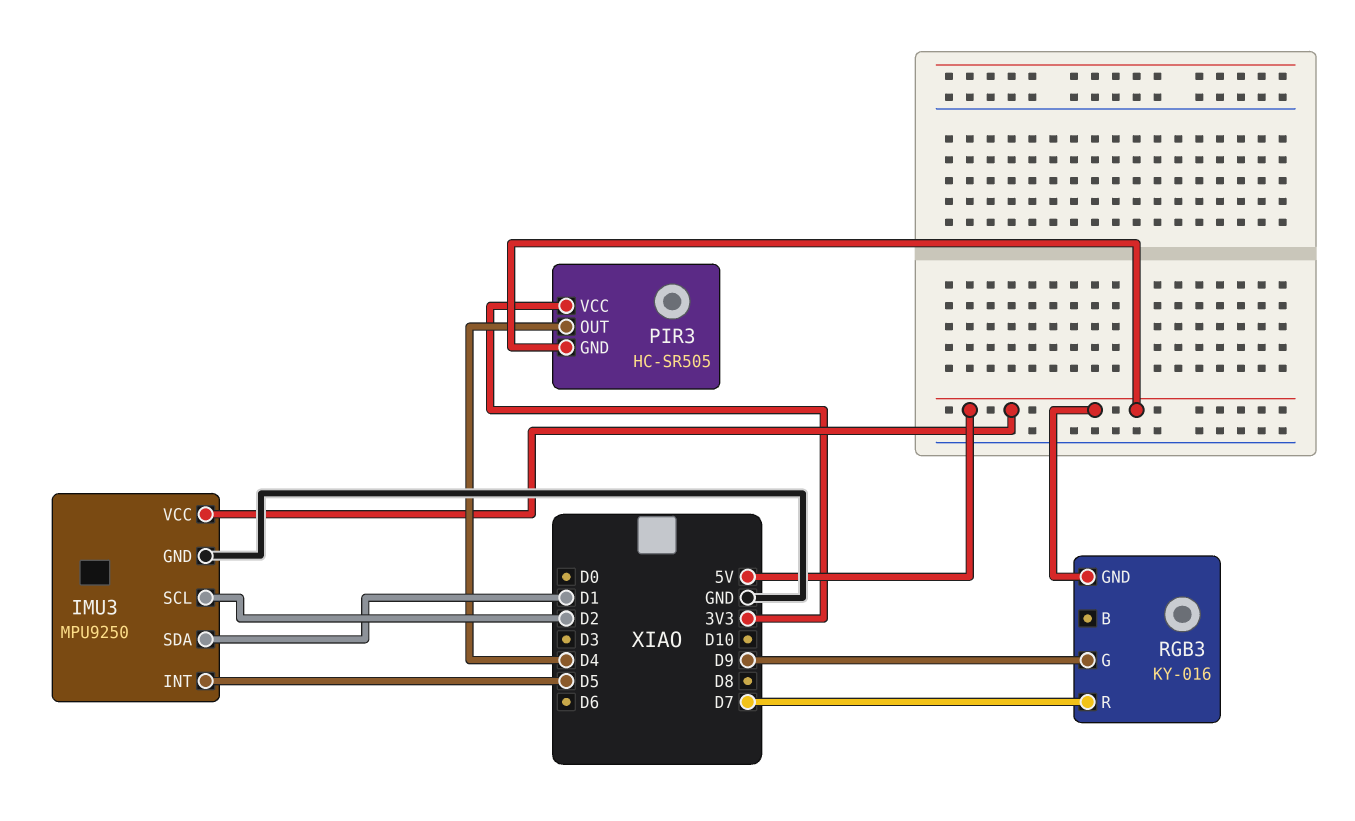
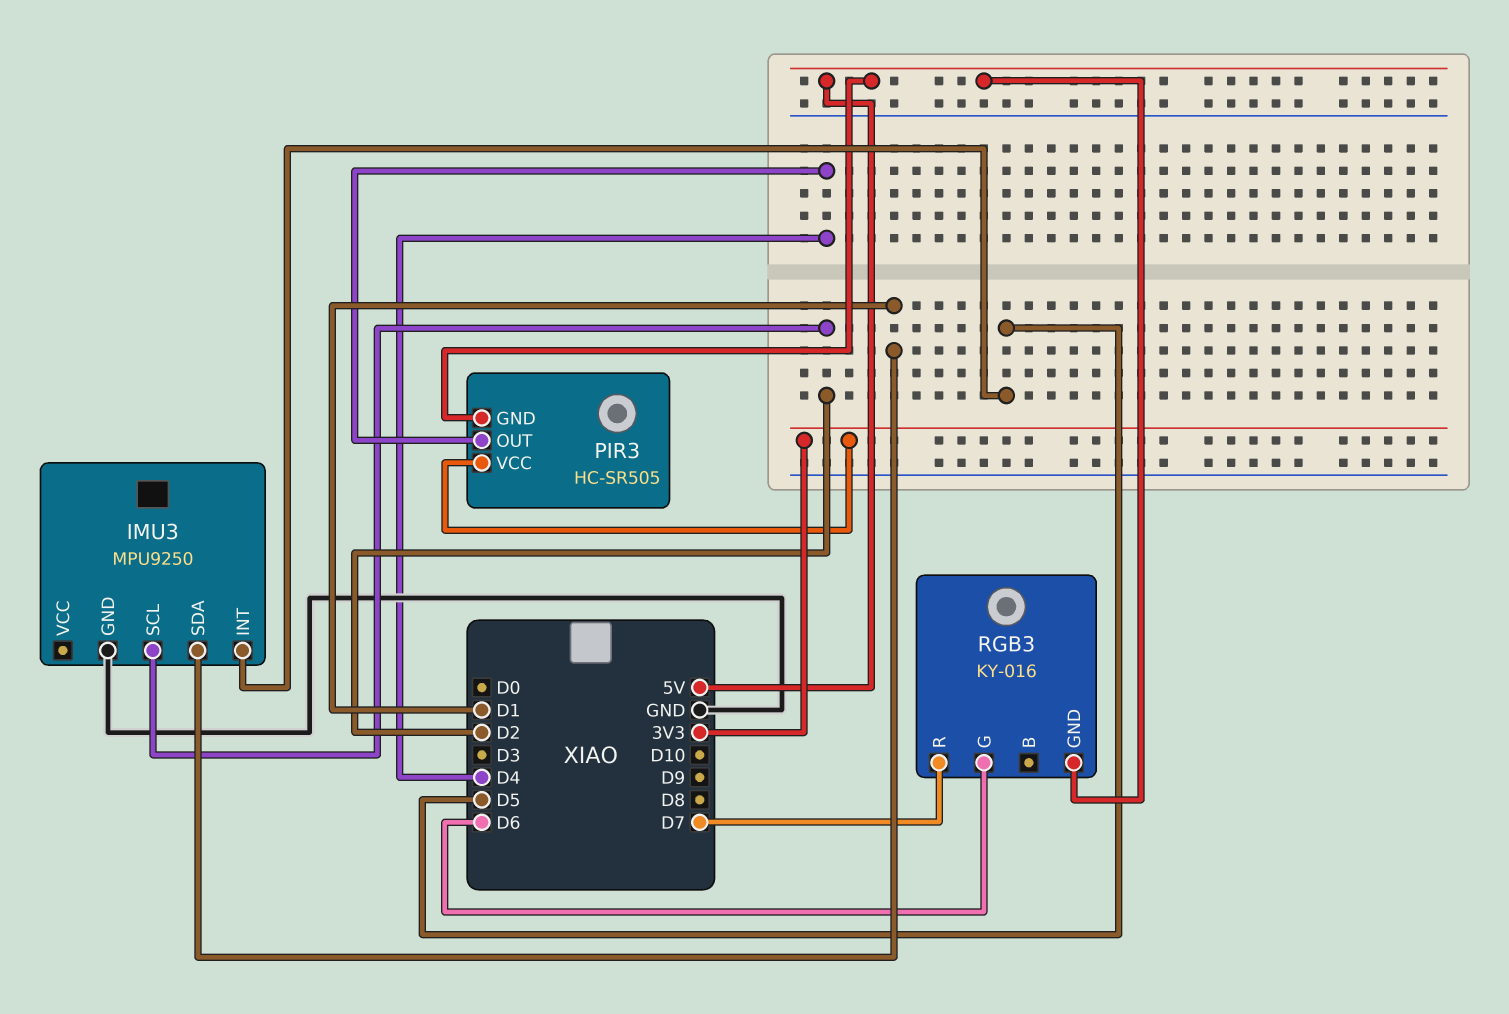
IMU3 pin VCC: 5V -> none
RGB3 pin G: D9 -> D6

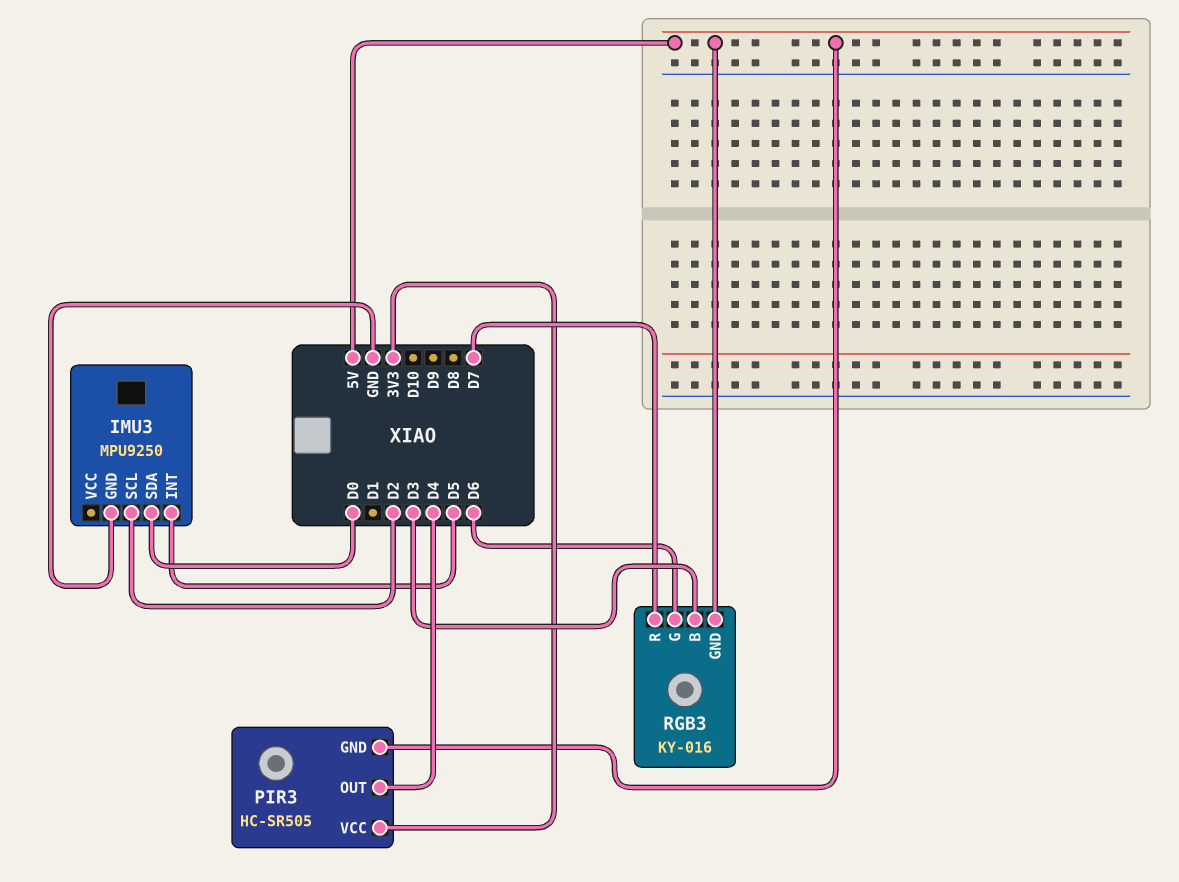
IMU3 pin SDA: D1 -> D0
RGB3 pin B: none -> D3

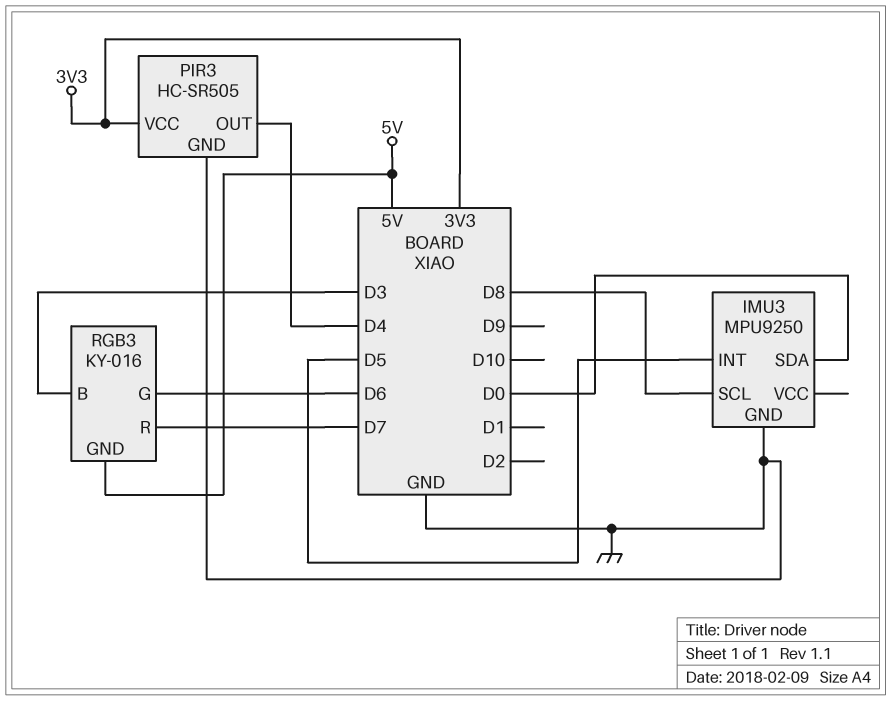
IMU3 pin SCL: D2 -> D8
PIR3 pin GND: 5V -> GND

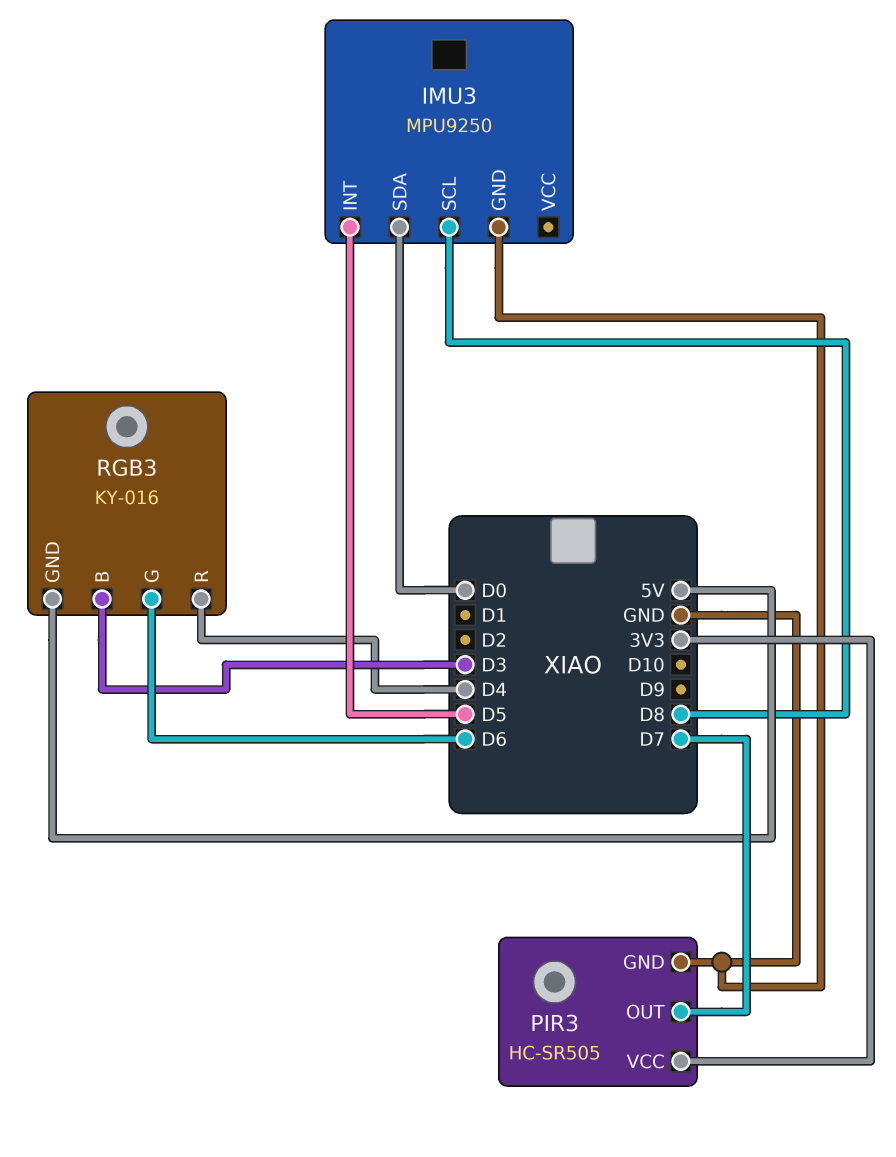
PIR3 pin OUT: D4 -> D7
RGB3 pin R: D7 -> D4

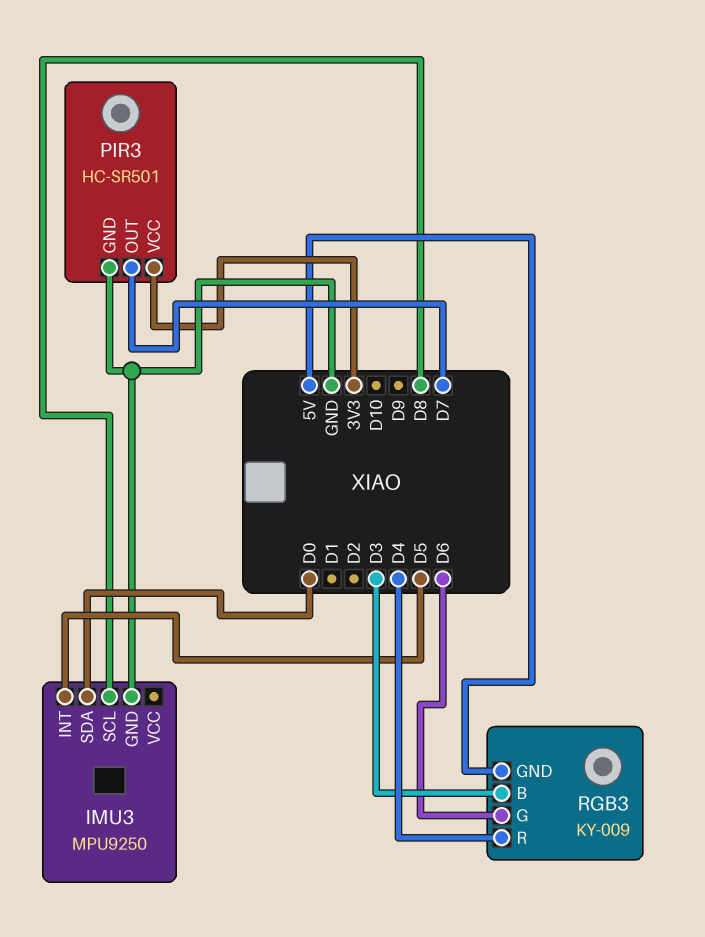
PIR3: HC-SR505 -> HC-SR501
RGB3: KY-016 -> KY-009

